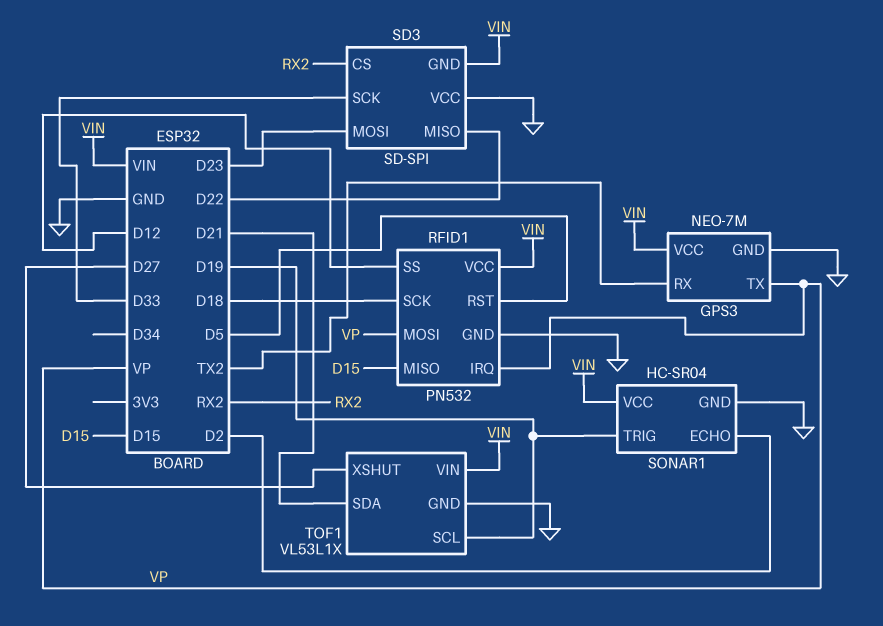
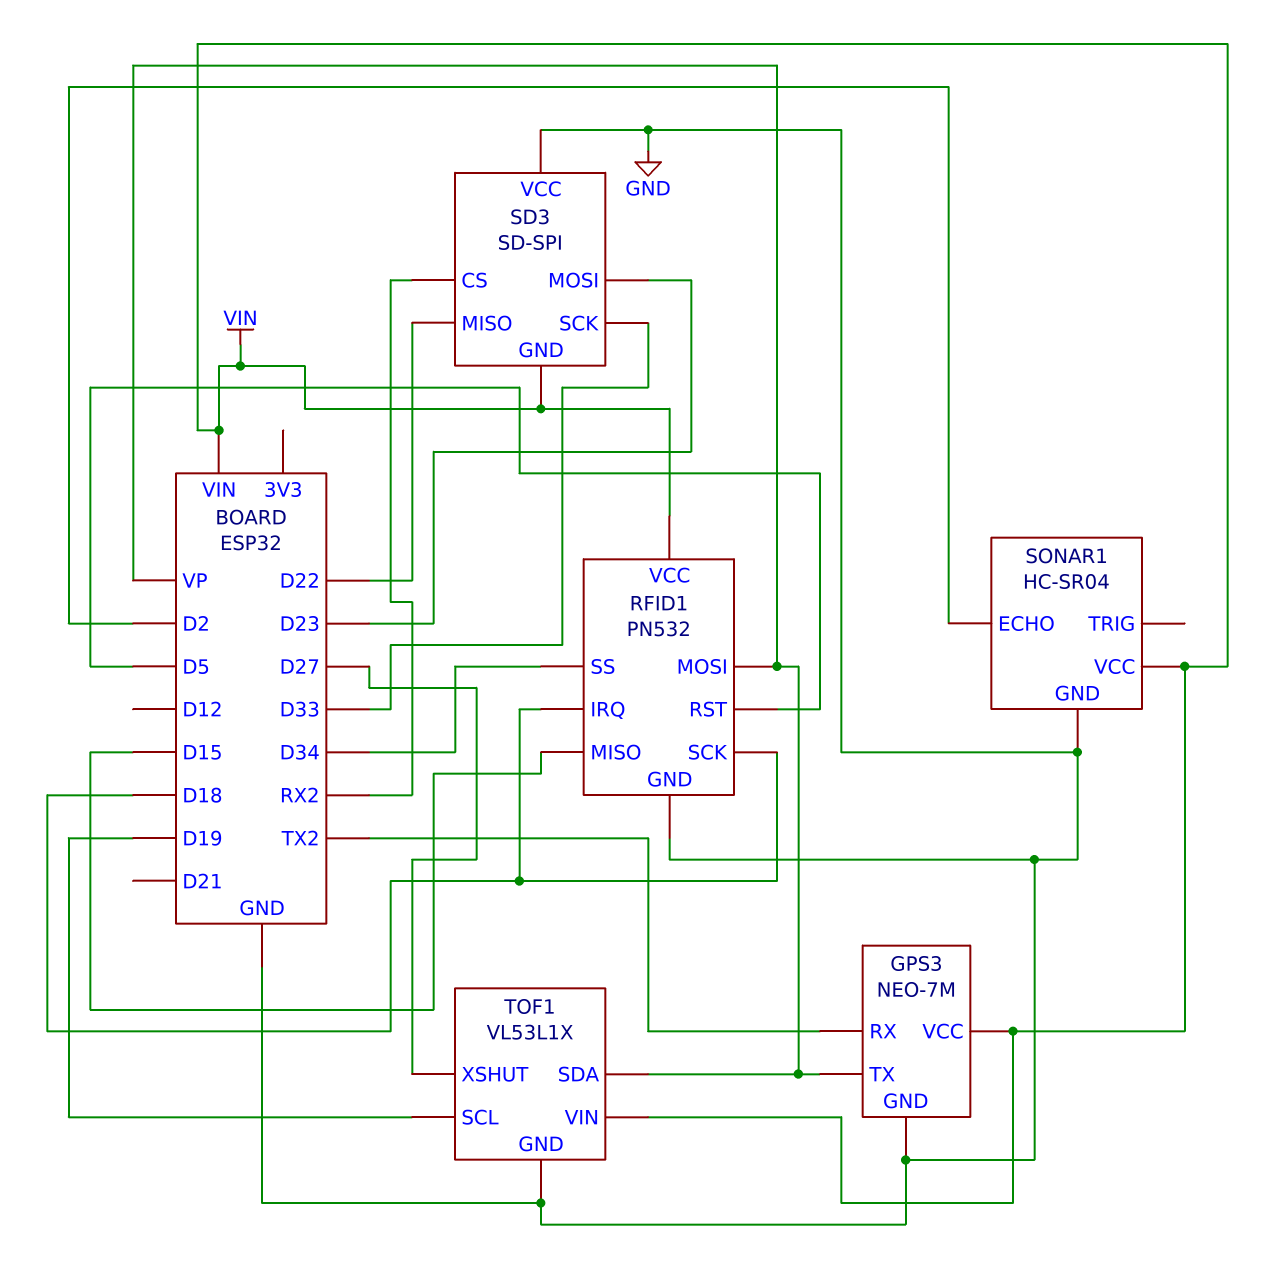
RFID1 pin IRQ: VP -> D18
RFID1 pin SS: D12 -> D34
SONAR1 pin TRIG: D19 -> none
TOF1 pin SDA: D21 -> VP

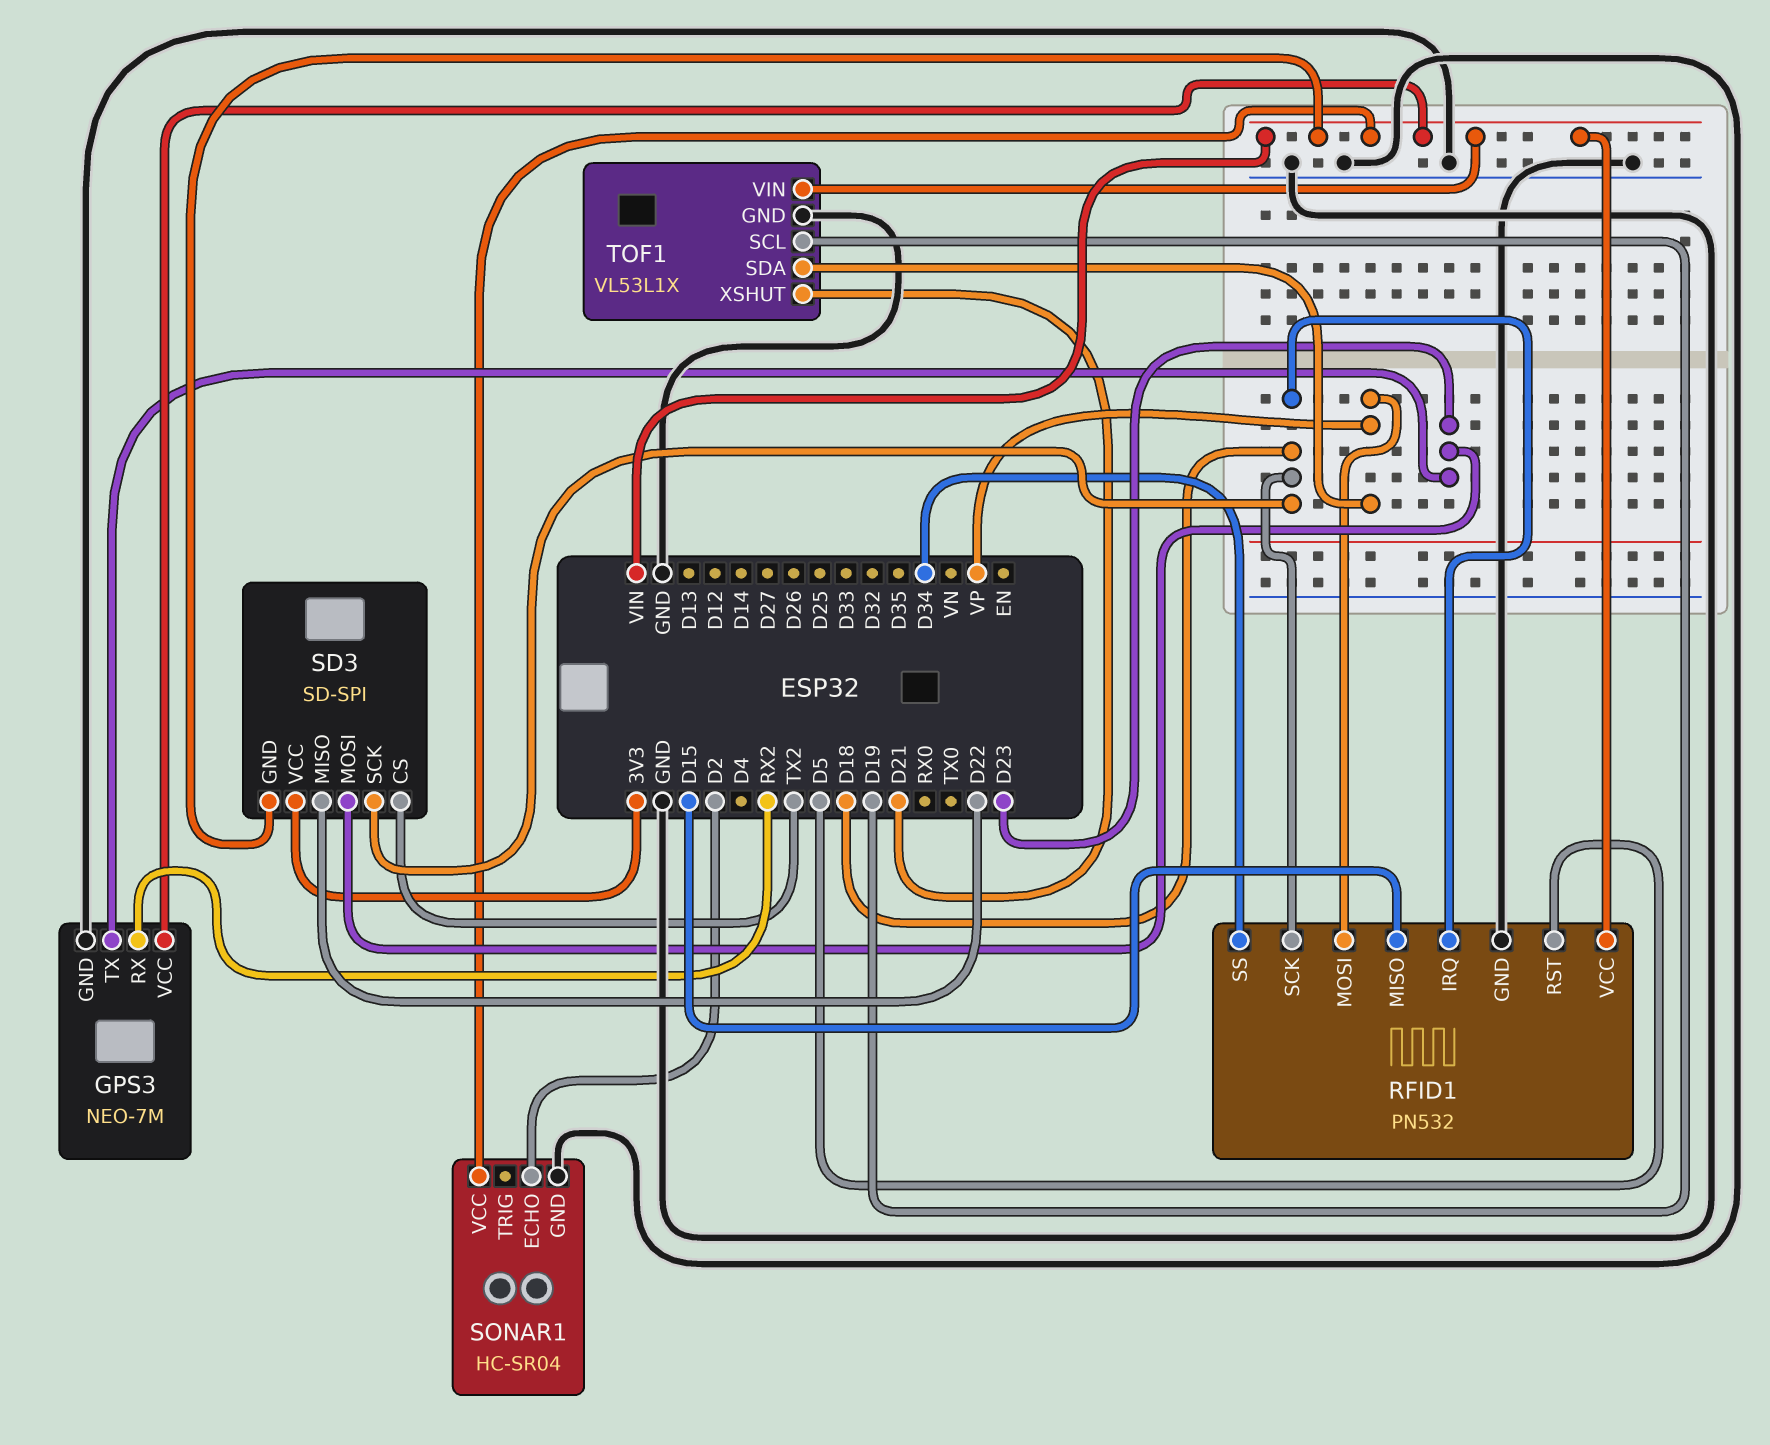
GPS3 pin RX: TX2 -> RX2
GPS3 pin TX: VP -> D23
SD3 pin CS: RX2 -> TX2
SD3 pin SCK: D33 -> D18
SD3 pin VCC: GND -> 3V3
TOF1 pin XSHUT: D27 -> D21

